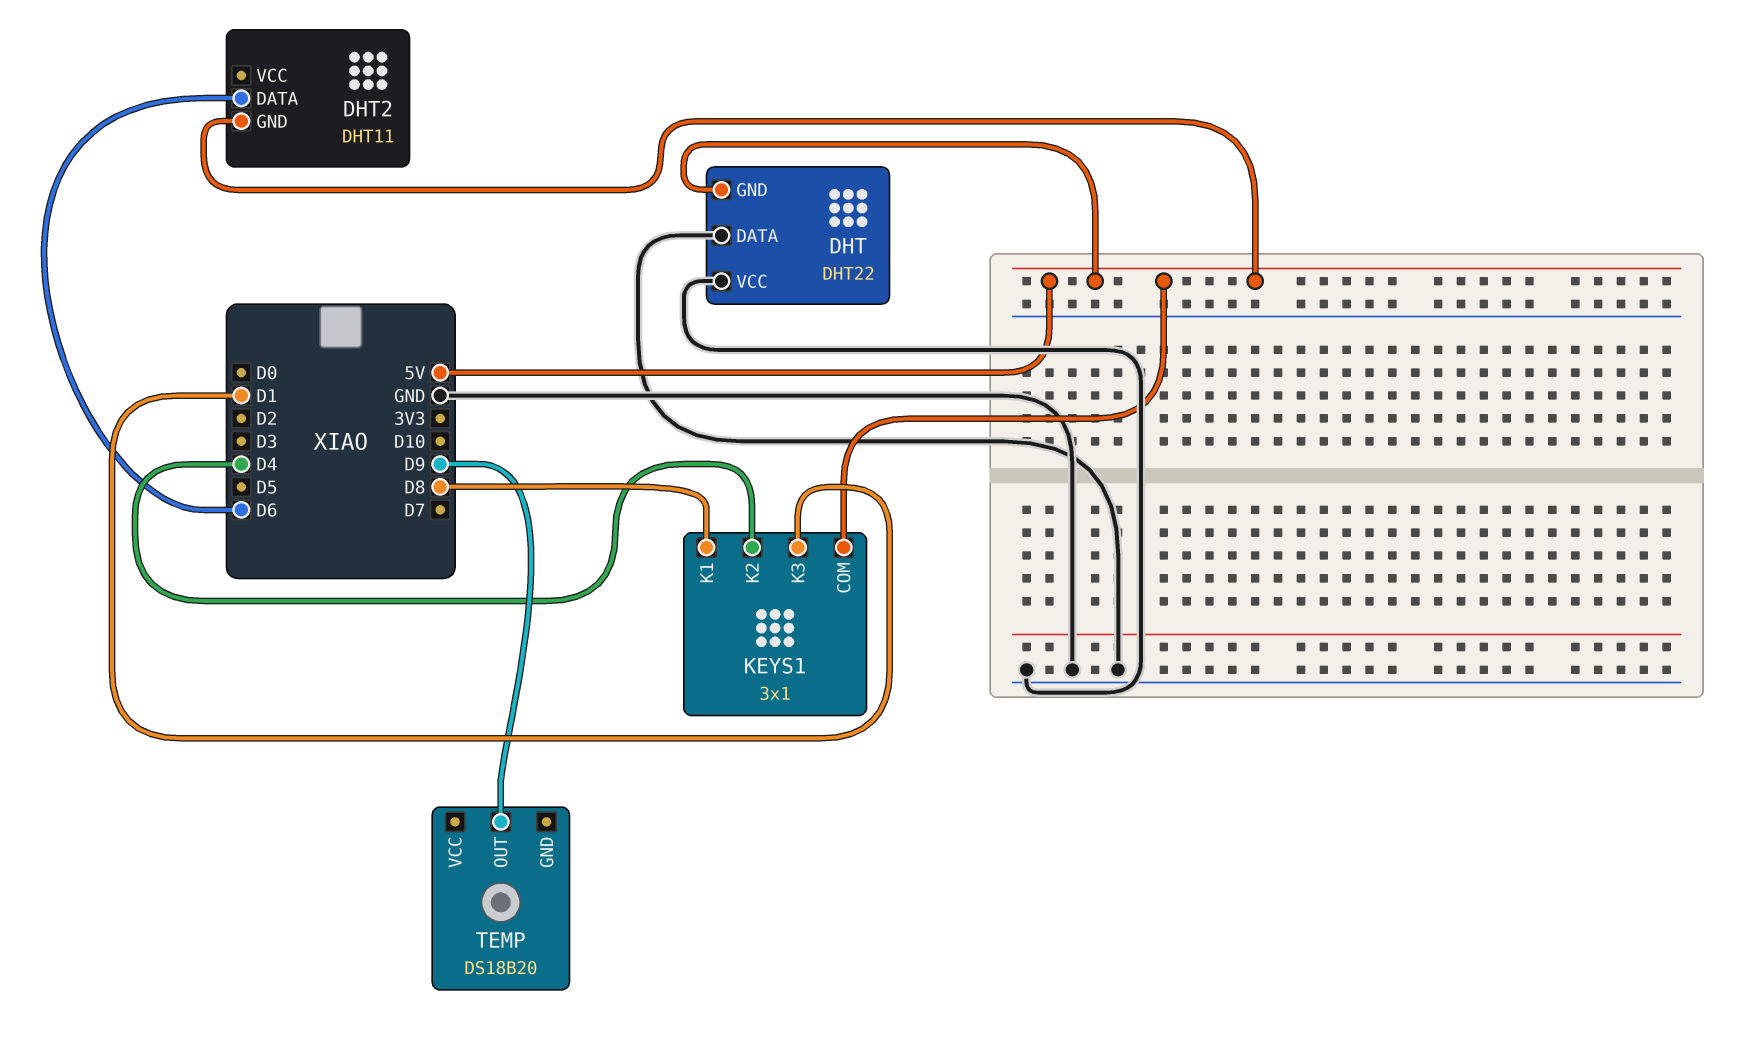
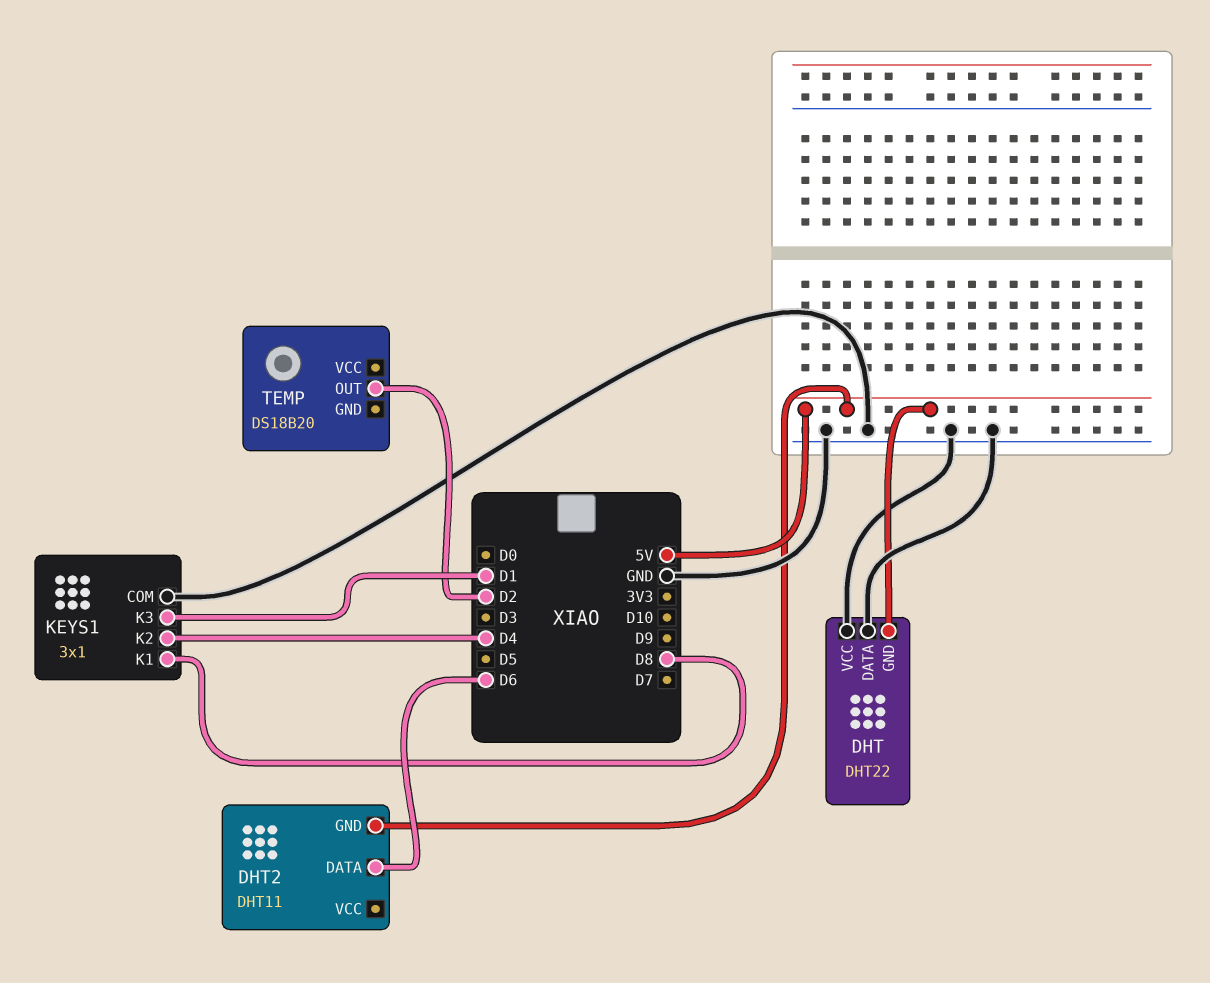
KEYS1 pin COM: 5V -> GND
TEMP pin OUT: D9 -> D2

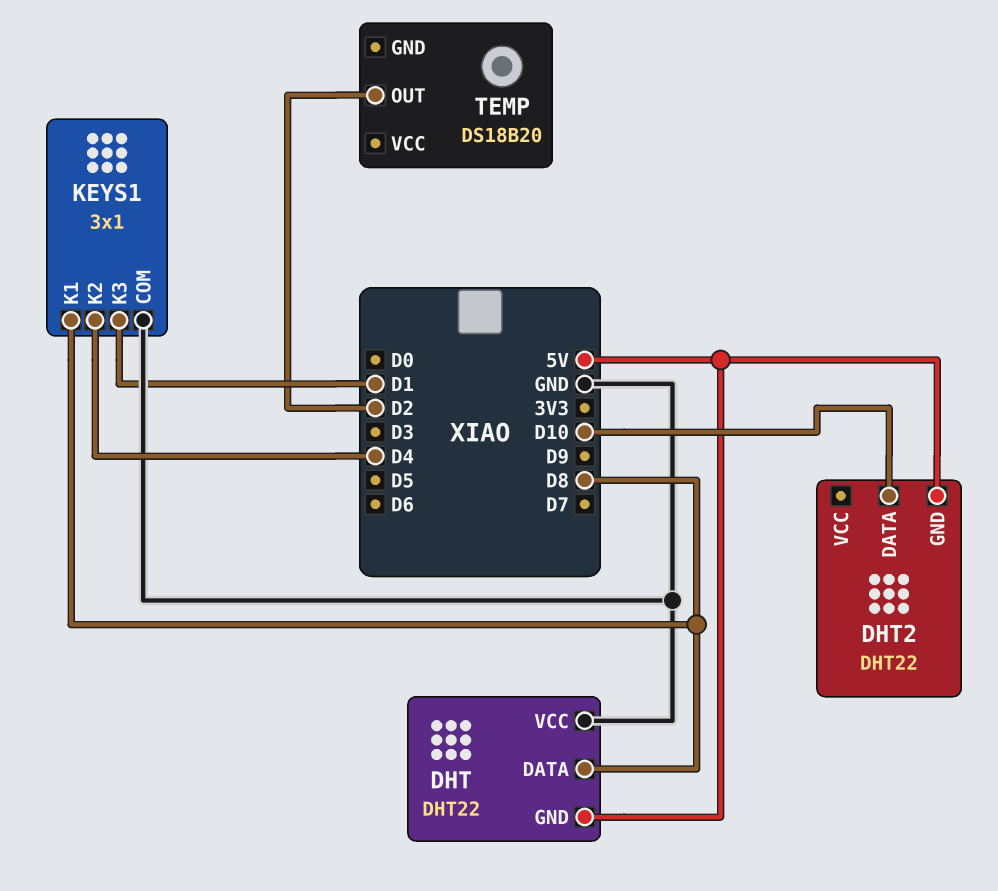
DHT pin DATA: GND -> D8
DHT2: DHT11 -> DHT22
DHT2 pin DATA: D6 -> D10

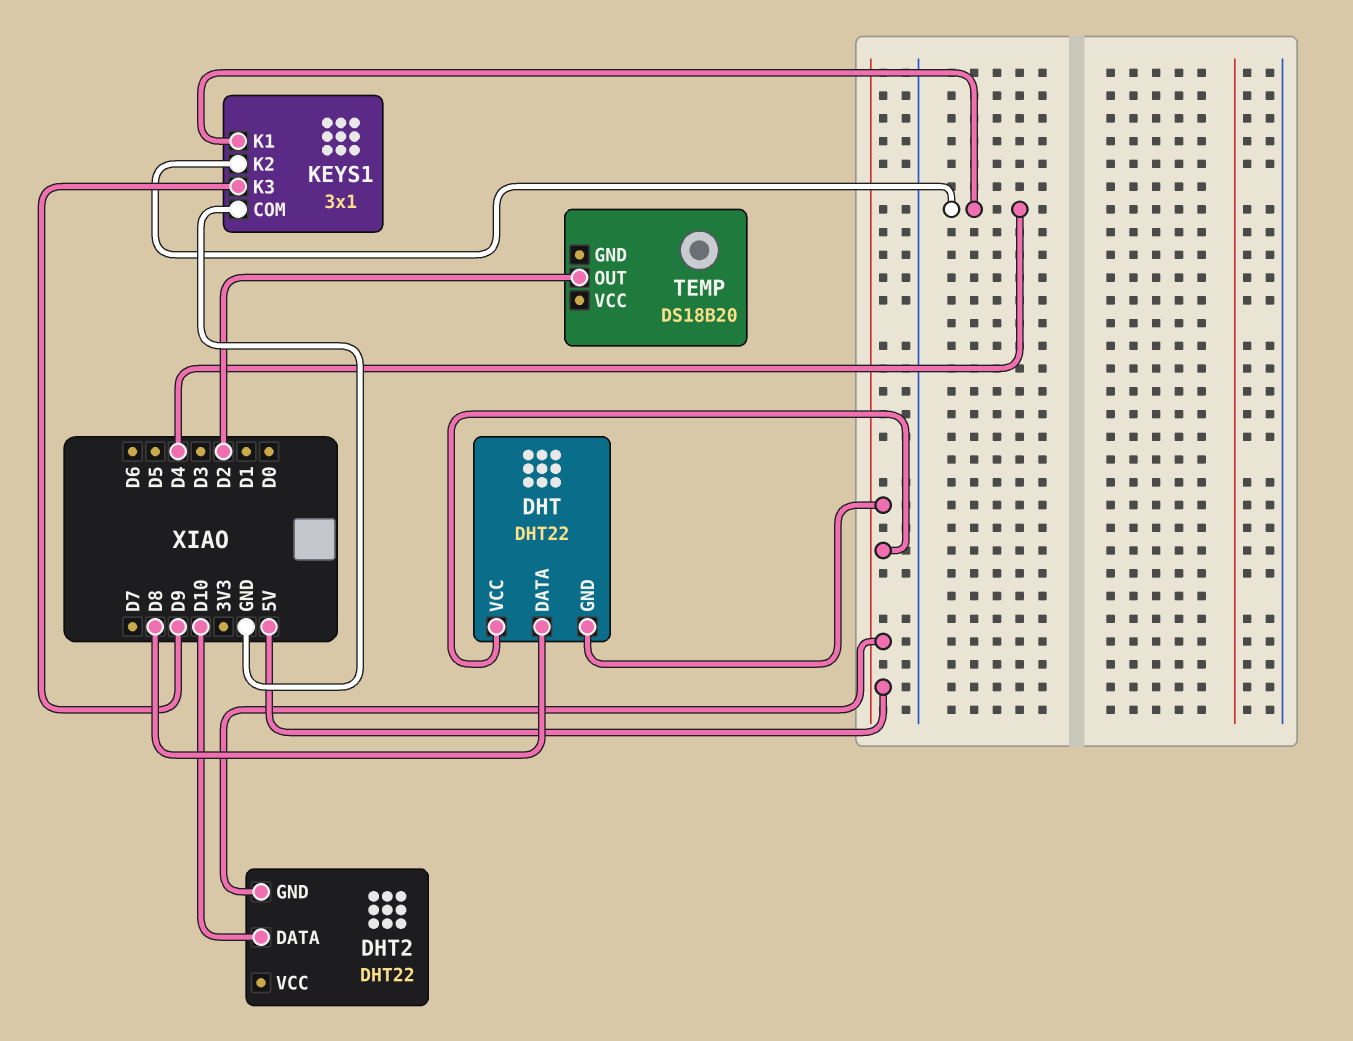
DHT pin VCC: GND -> 5V
KEYS1 pin K1: D8 -> D4
KEYS1 pin K3: D1 -> D9

